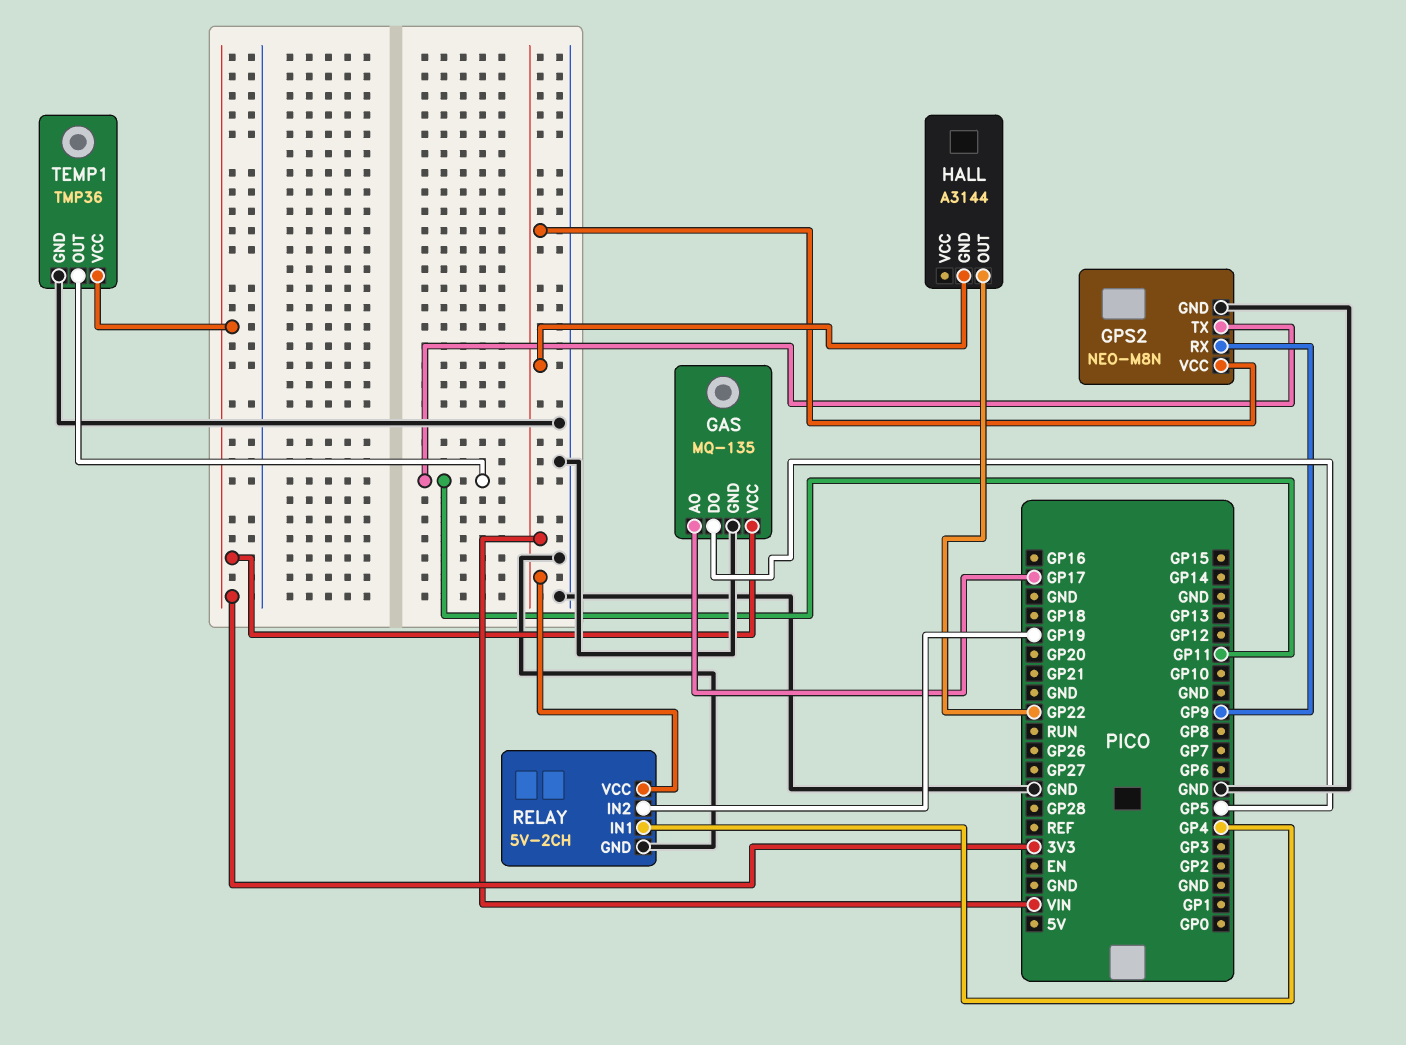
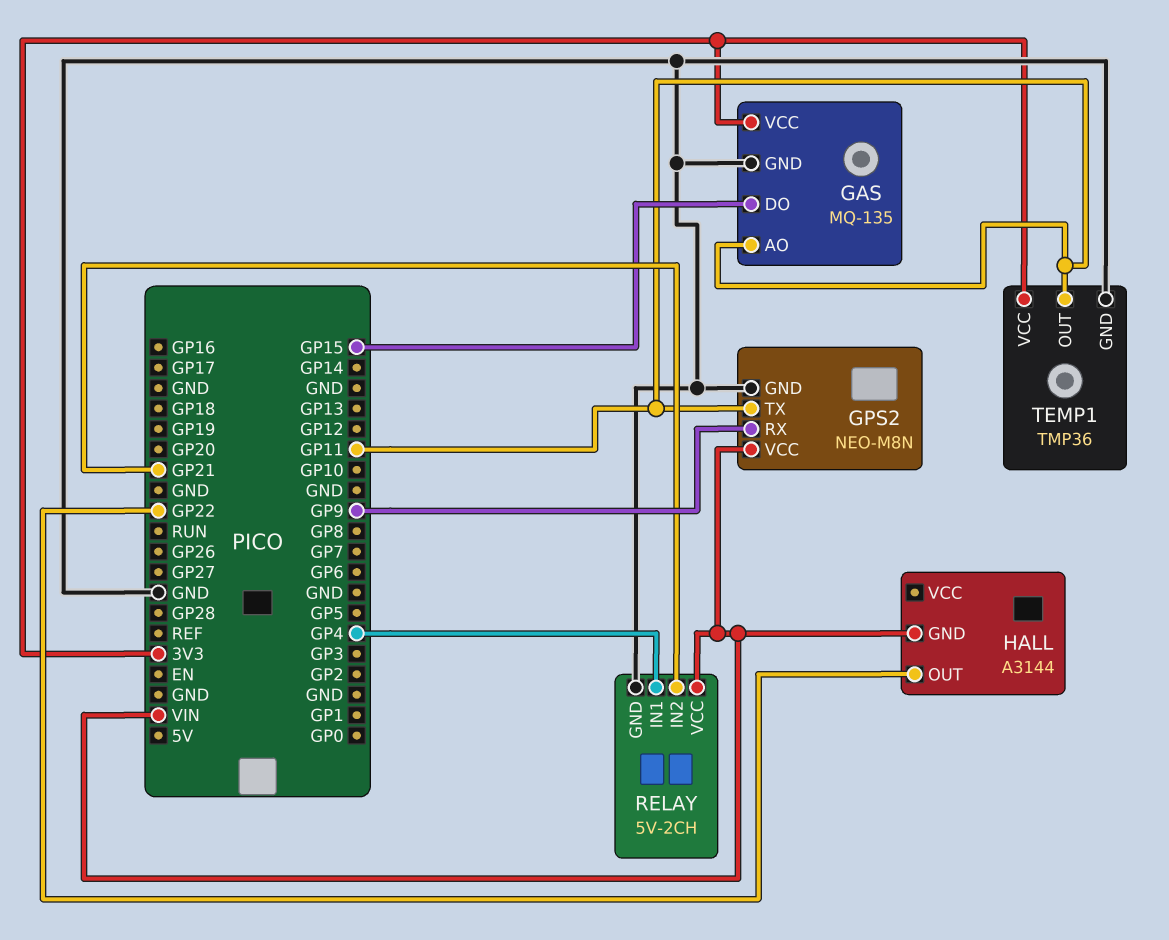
GAS pin AO: GP17 -> GP11
GAS pin DO: GP5 -> GP15
RELAY pin IN2: GP19 -> GP21

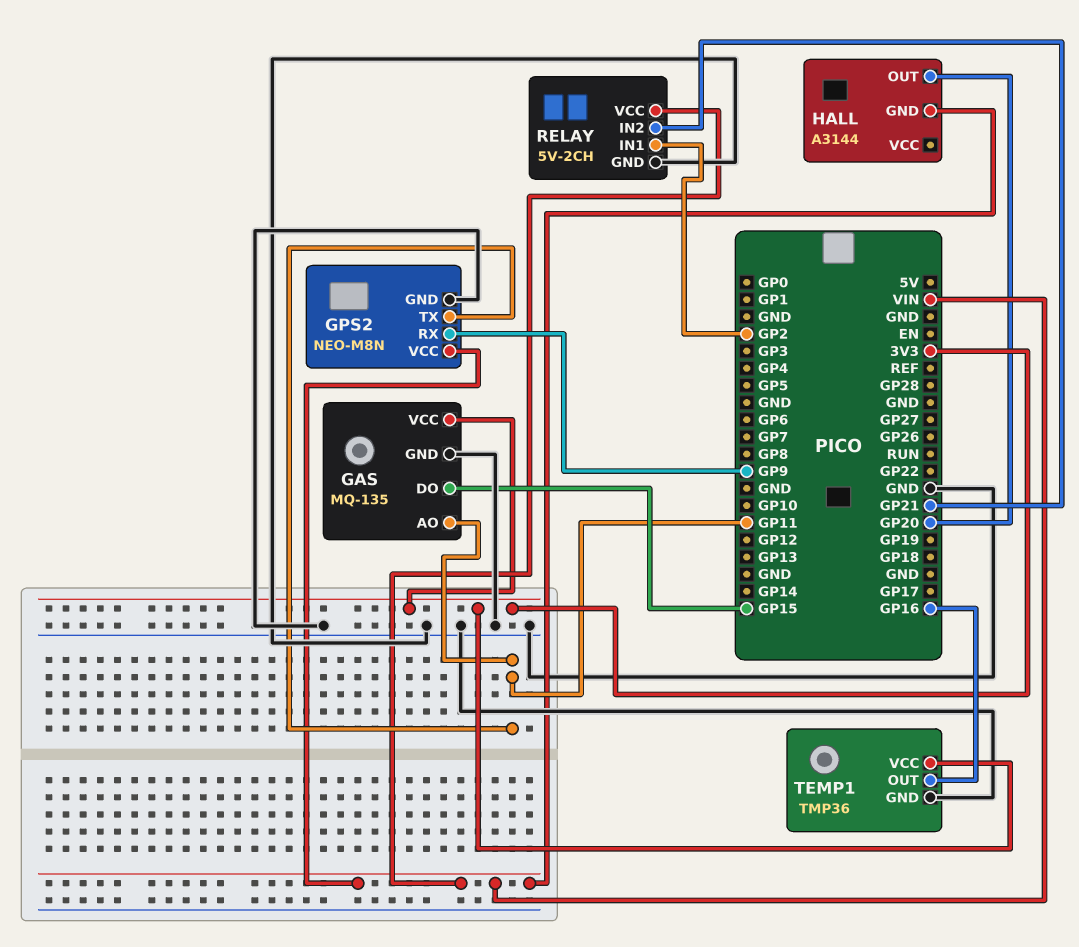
HALL pin OUT: GP22 -> GP20
RELAY pin IN1: GP4 -> GP2
TEMP1 pin OUT: GP11 -> GP16

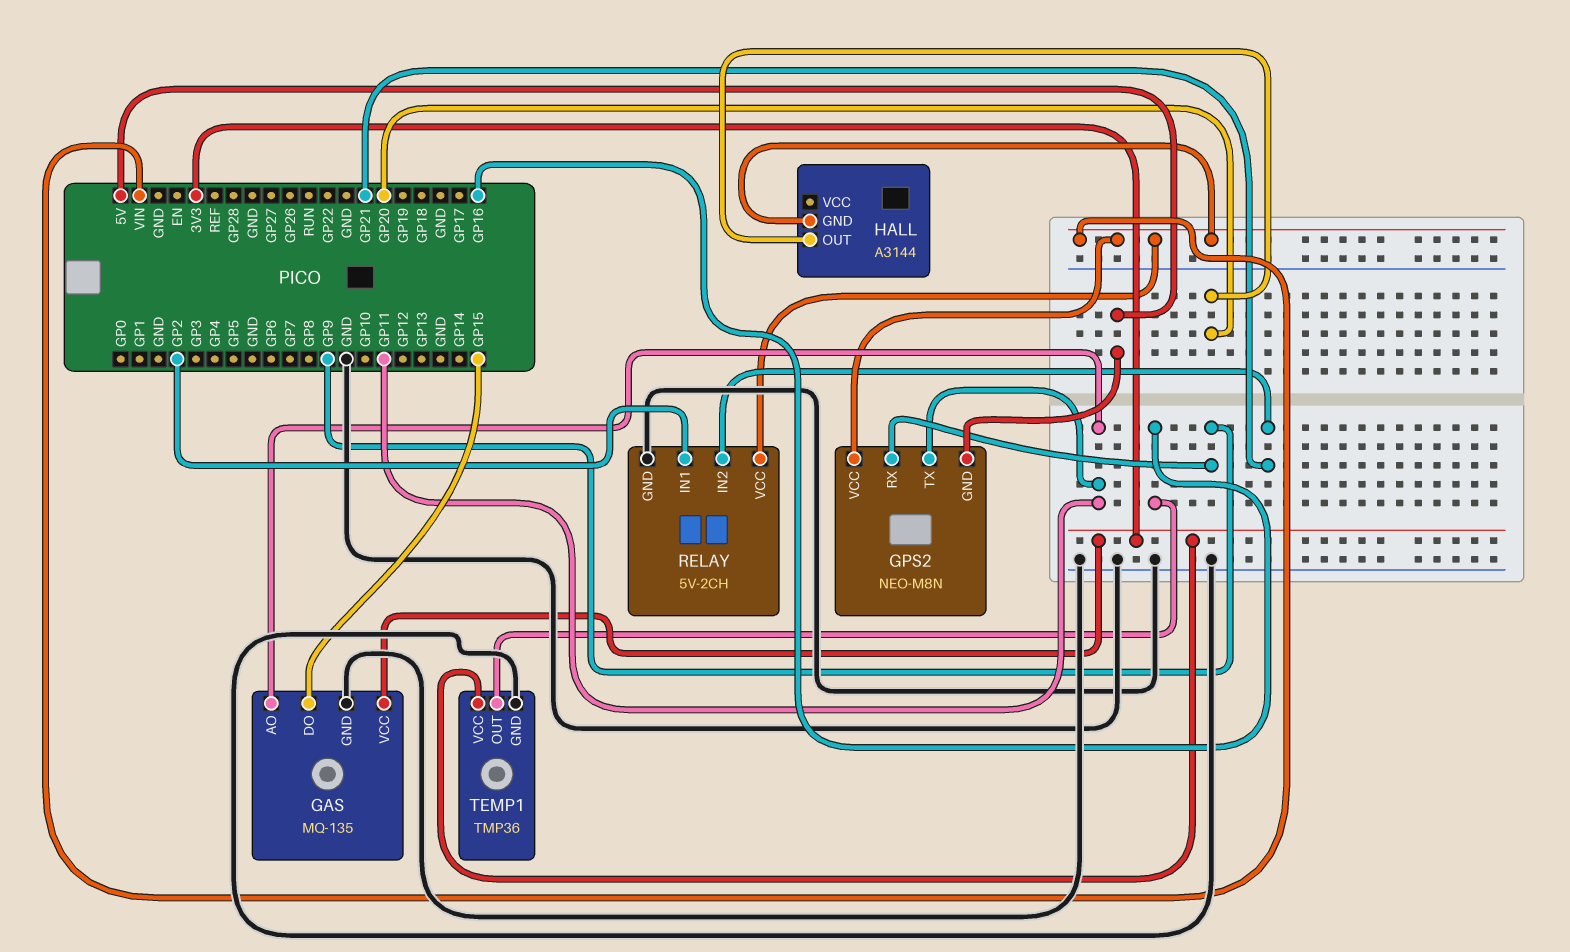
GPS2 pin GND: GND -> 5V

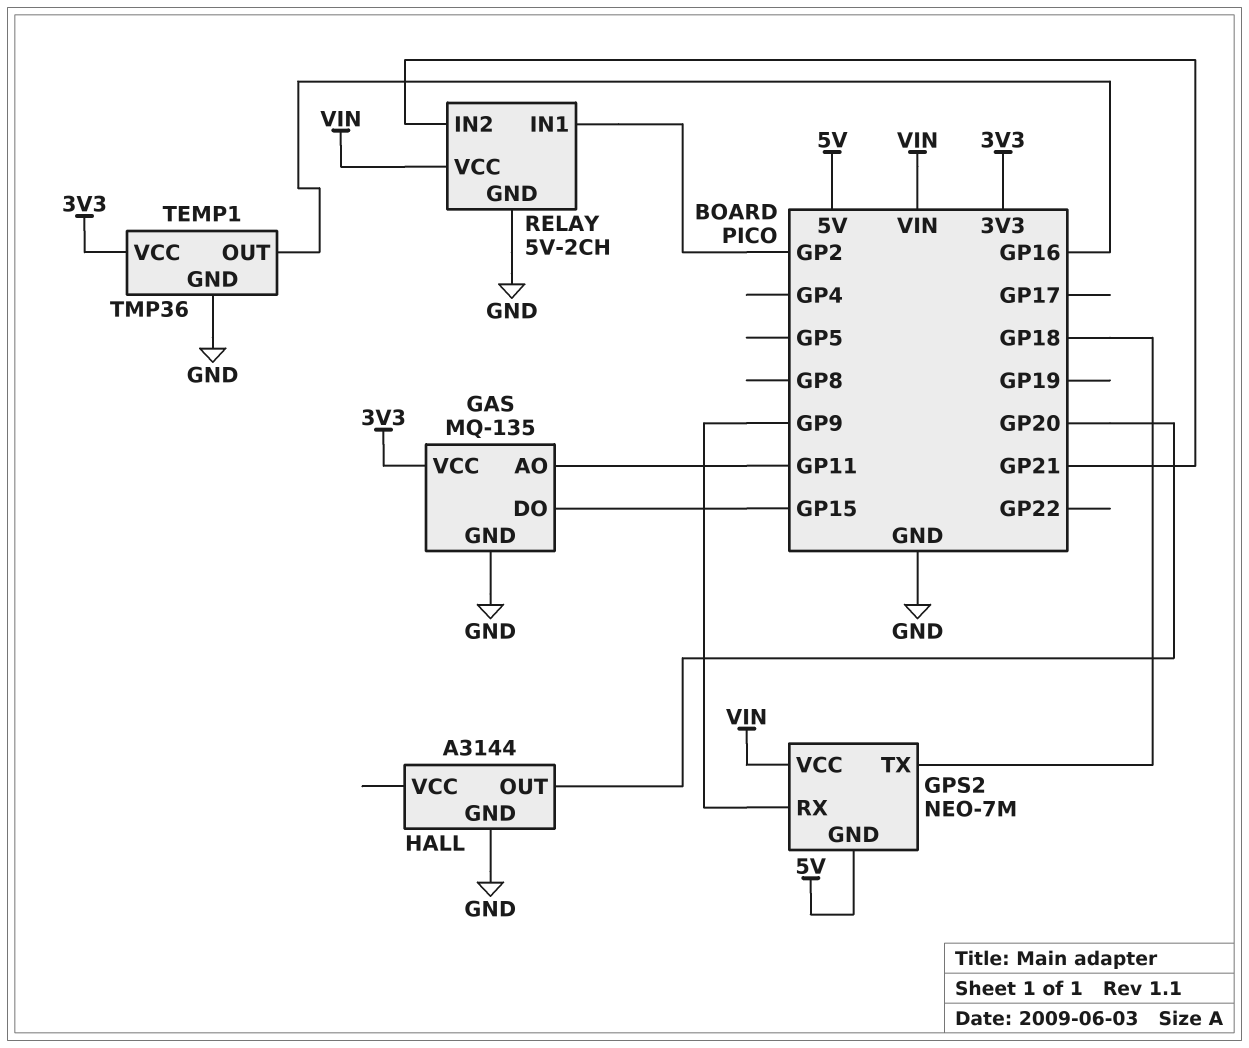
GPS2: NEO-M8N -> NEO-7M
GPS2 pin TX: GP11 -> GP18
HALL pin GND: VIN -> GND

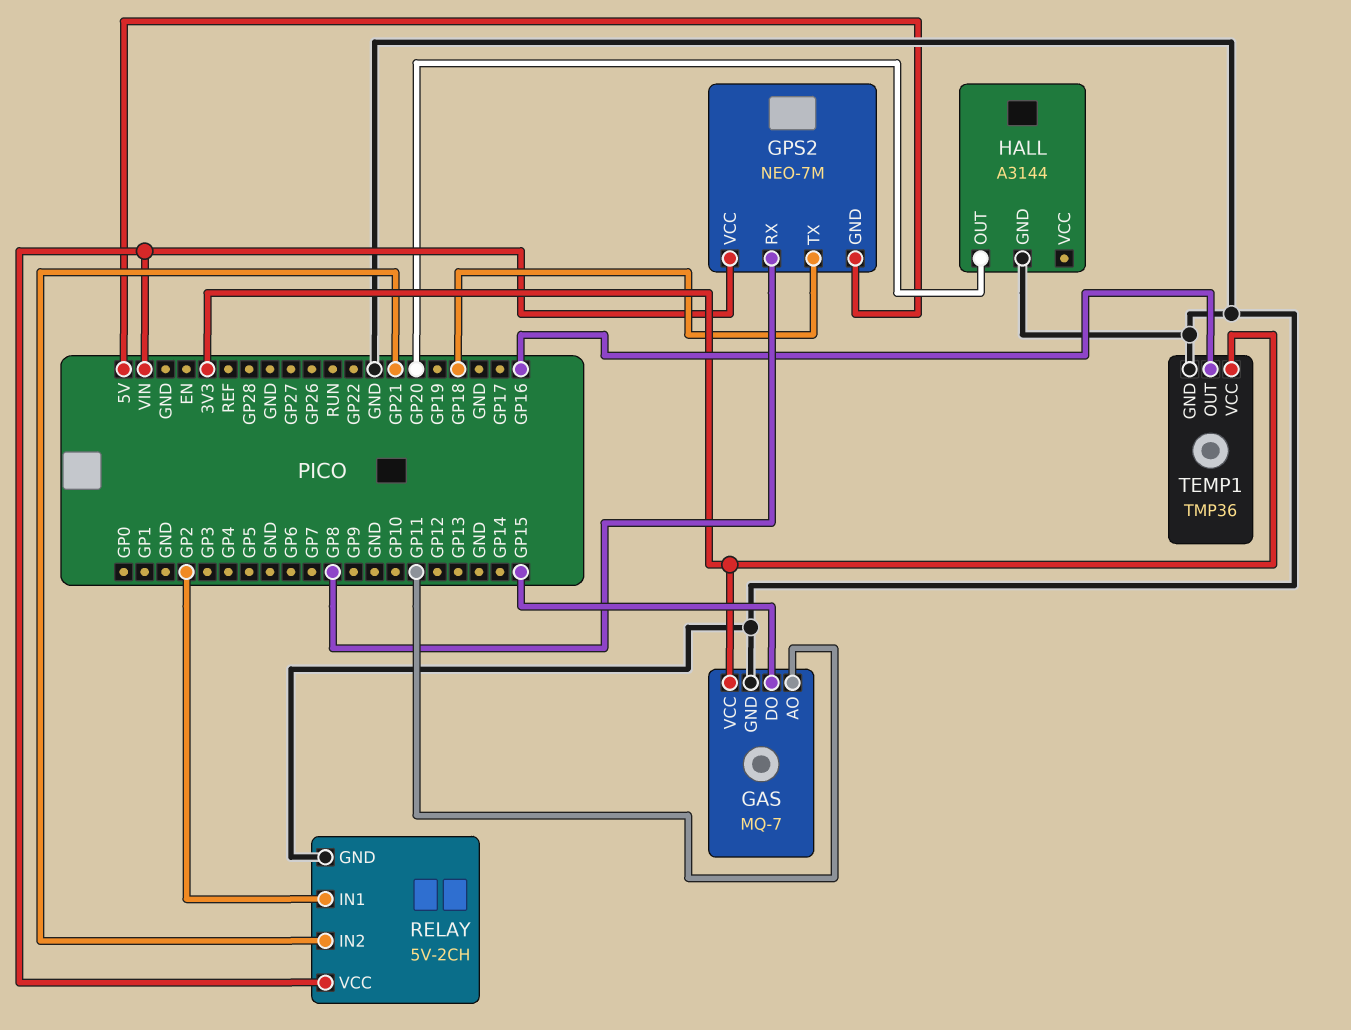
GAS: MQ-135 -> MQ-7
GPS2 pin RX: GP9 -> GP8

